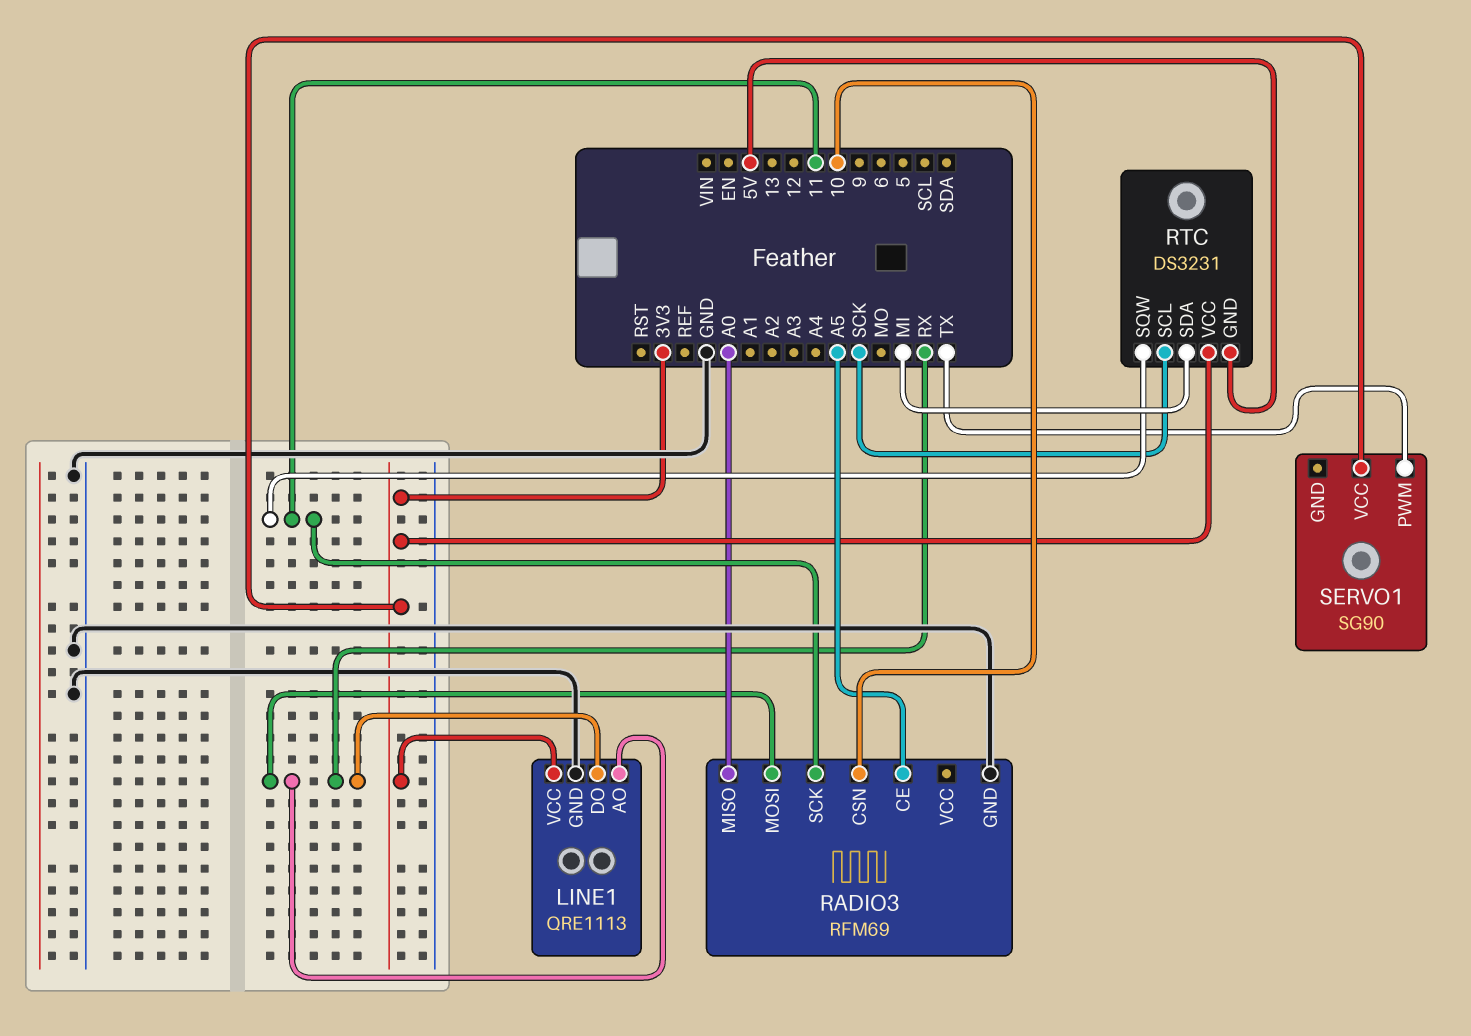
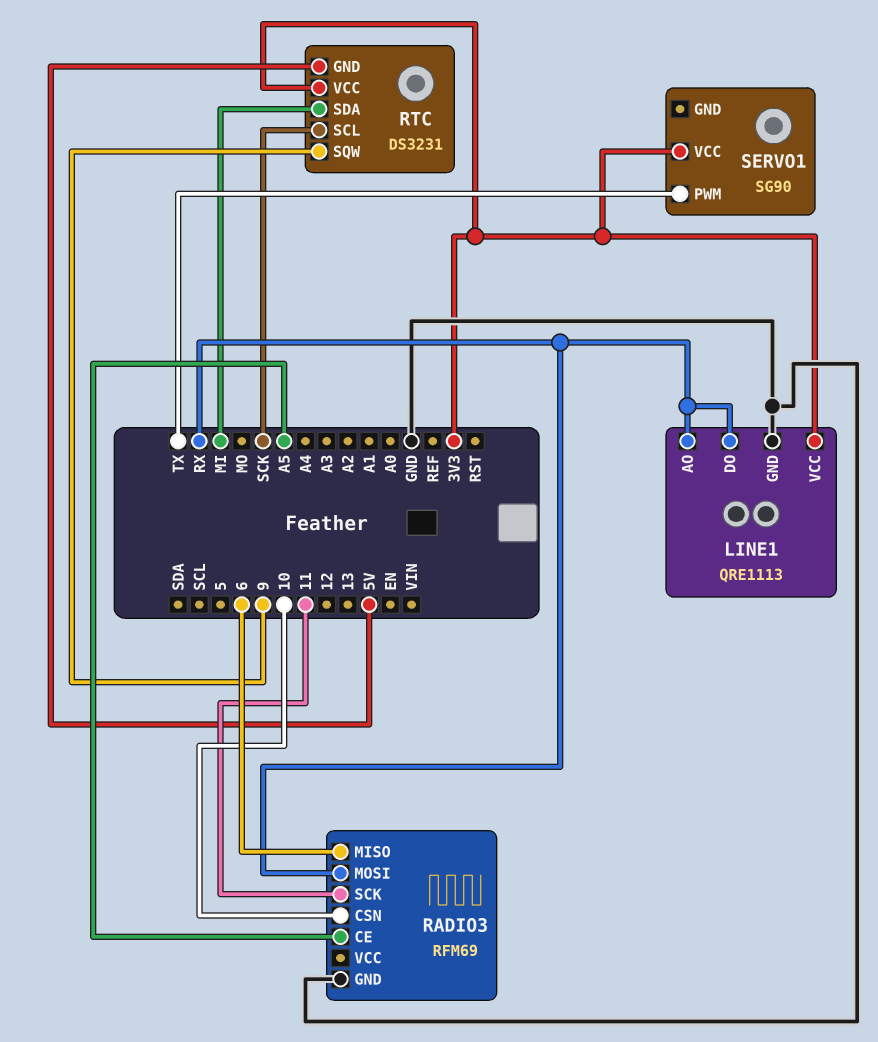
RADIO3 pin MISO: A0 -> 6
RTC pin SQW: 11 -> 9

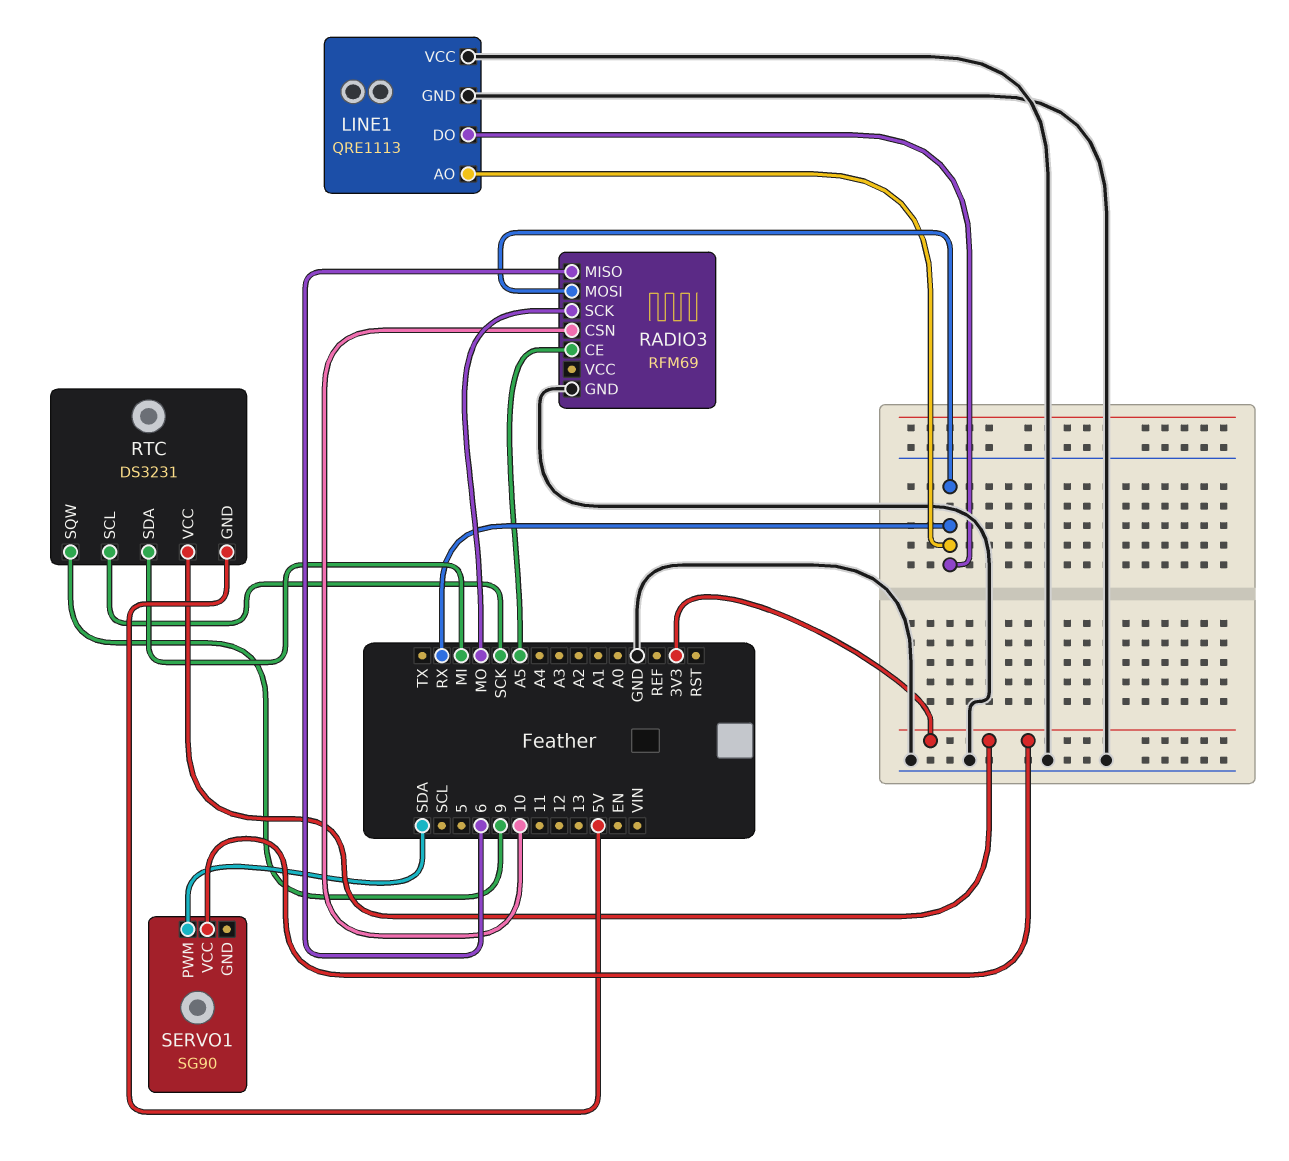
LINE1 pin VCC: 3V3 -> GND
RADIO3 pin SCK: 11 -> MO
SERVO1 pin PWM: TX -> SDA

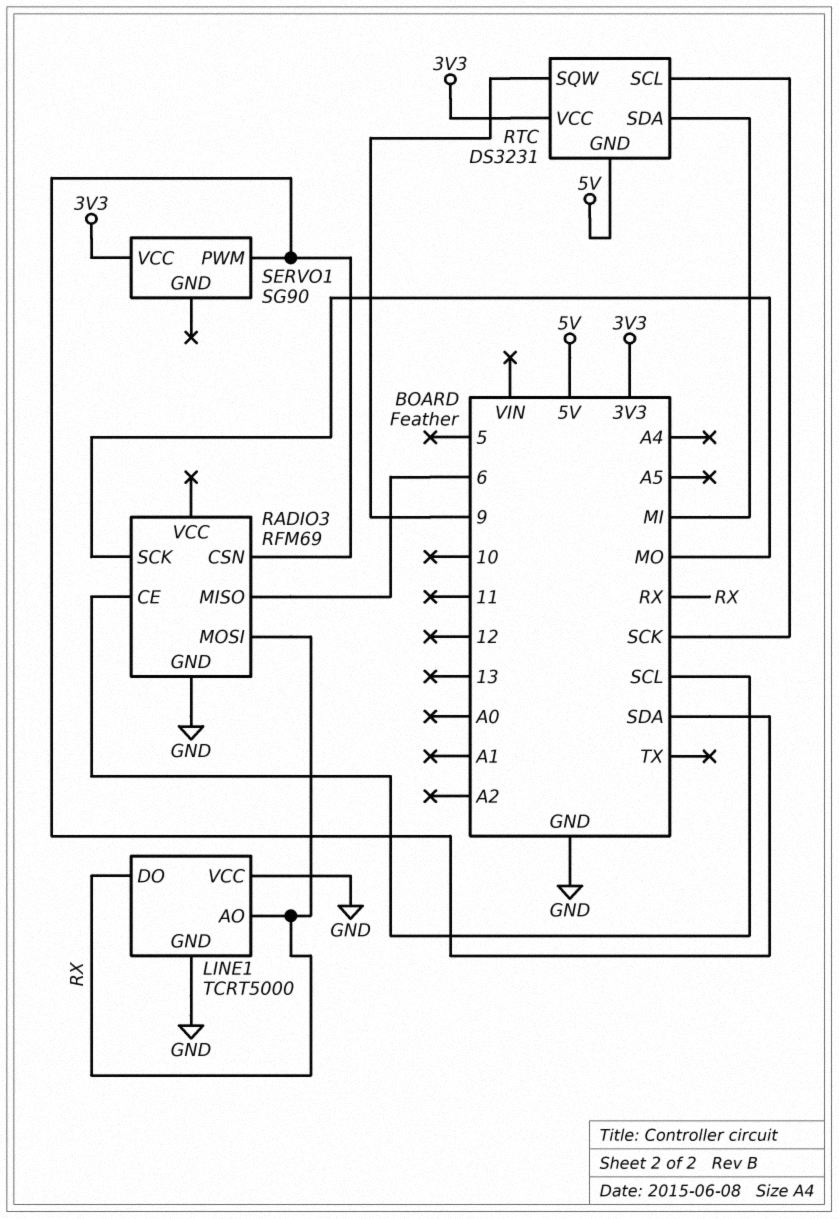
LINE1: QRE1113 -> TCRT5000
RADIO3 pin CE: A5 -> SCL
RADIO3 pin CSN: 10 -> SDA

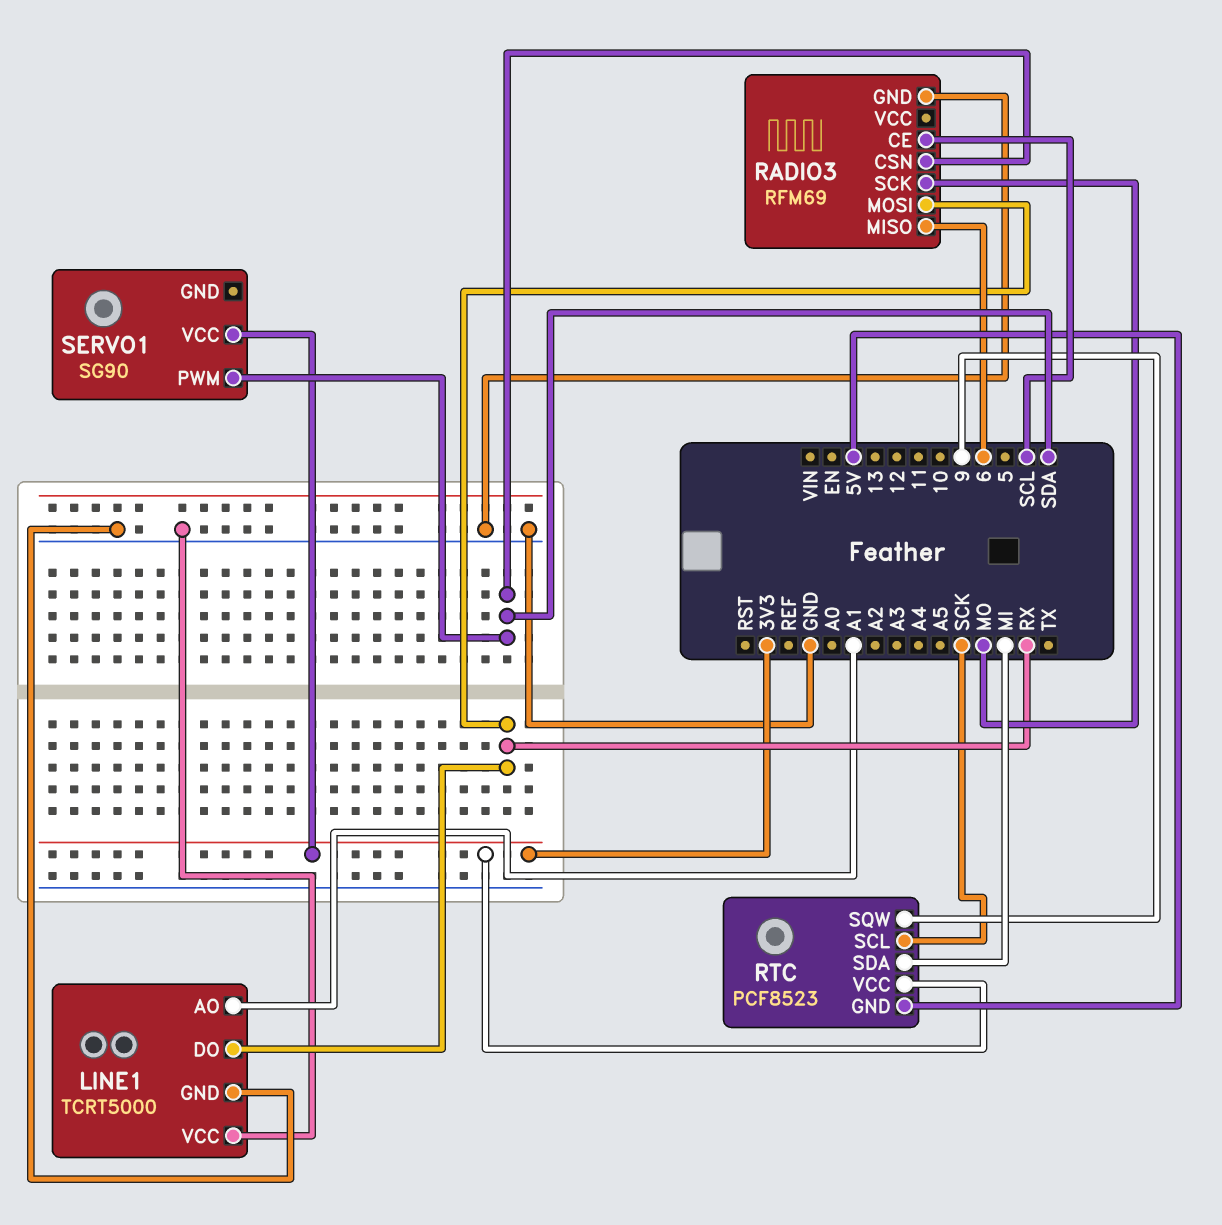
LINE1 pin AO: RX -> A1
RTC: DS3231 -> PCF8523

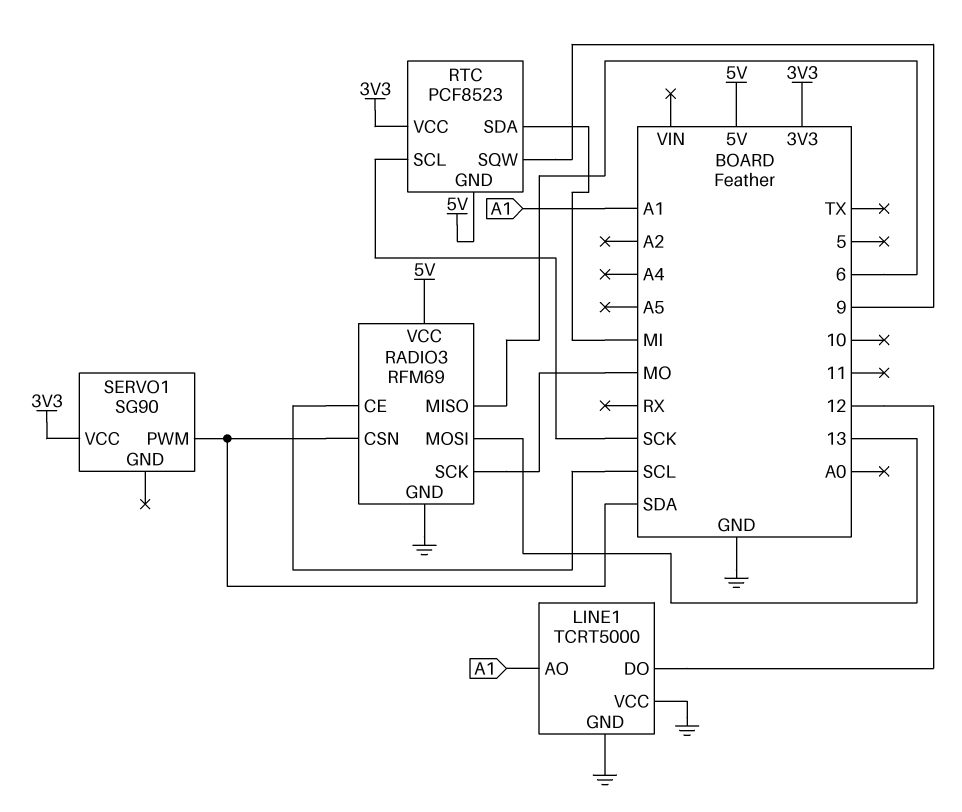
LINE1 pin DO: RX -> 12
RADIO3 pin MOSI: RX -> 13
RADIO3 pin VCC: none -> 5V

